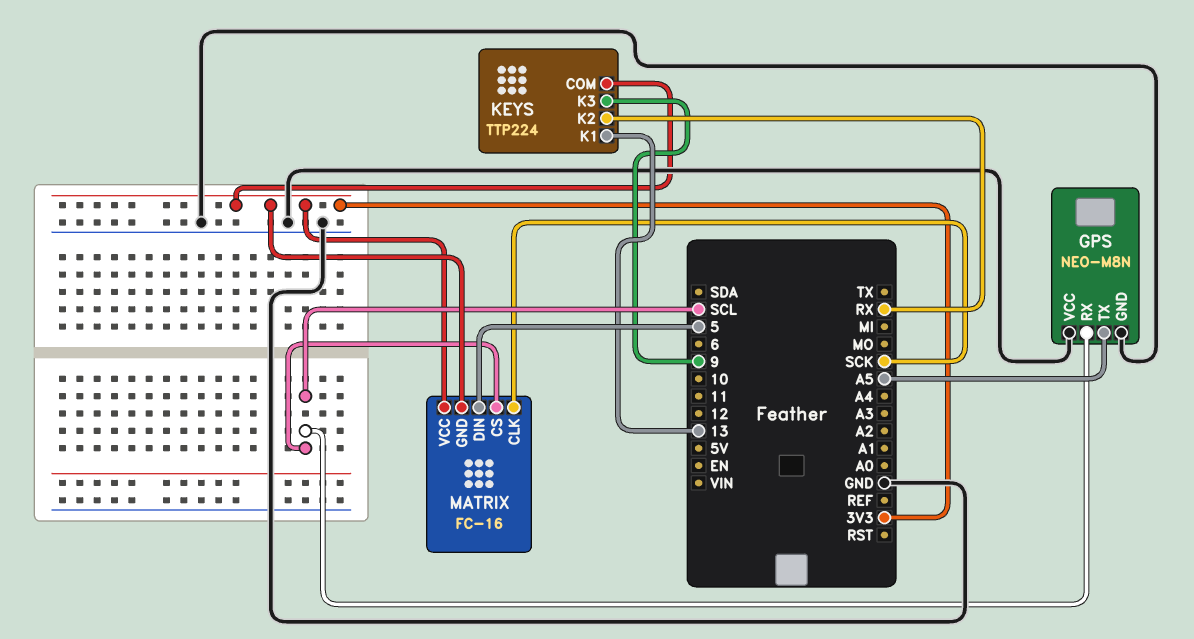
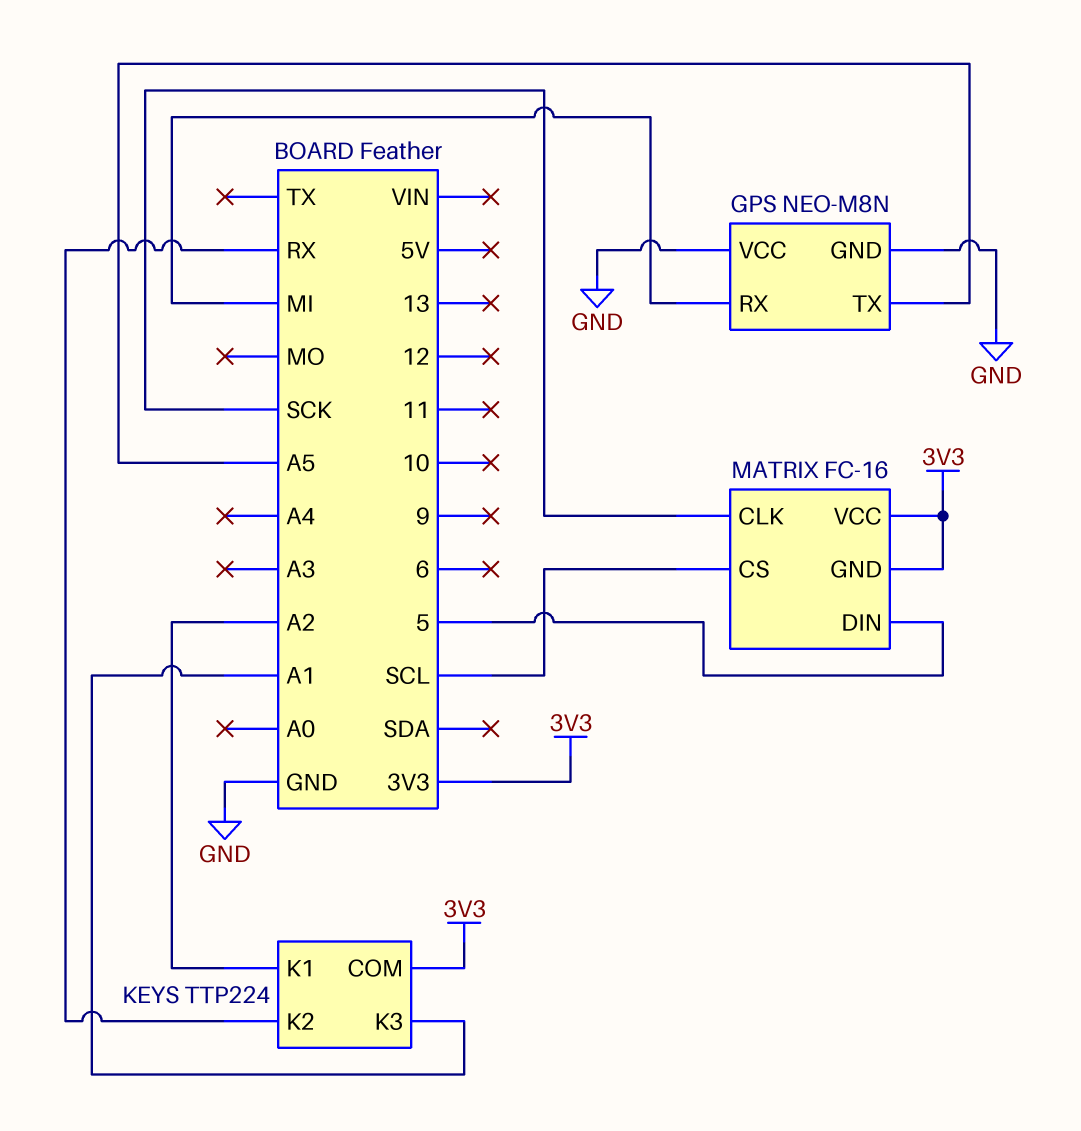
GPS pin RX: SCL -> MI
KEYS pin K1: 13 -> A2
KEYS pin K3: 9 -> A1

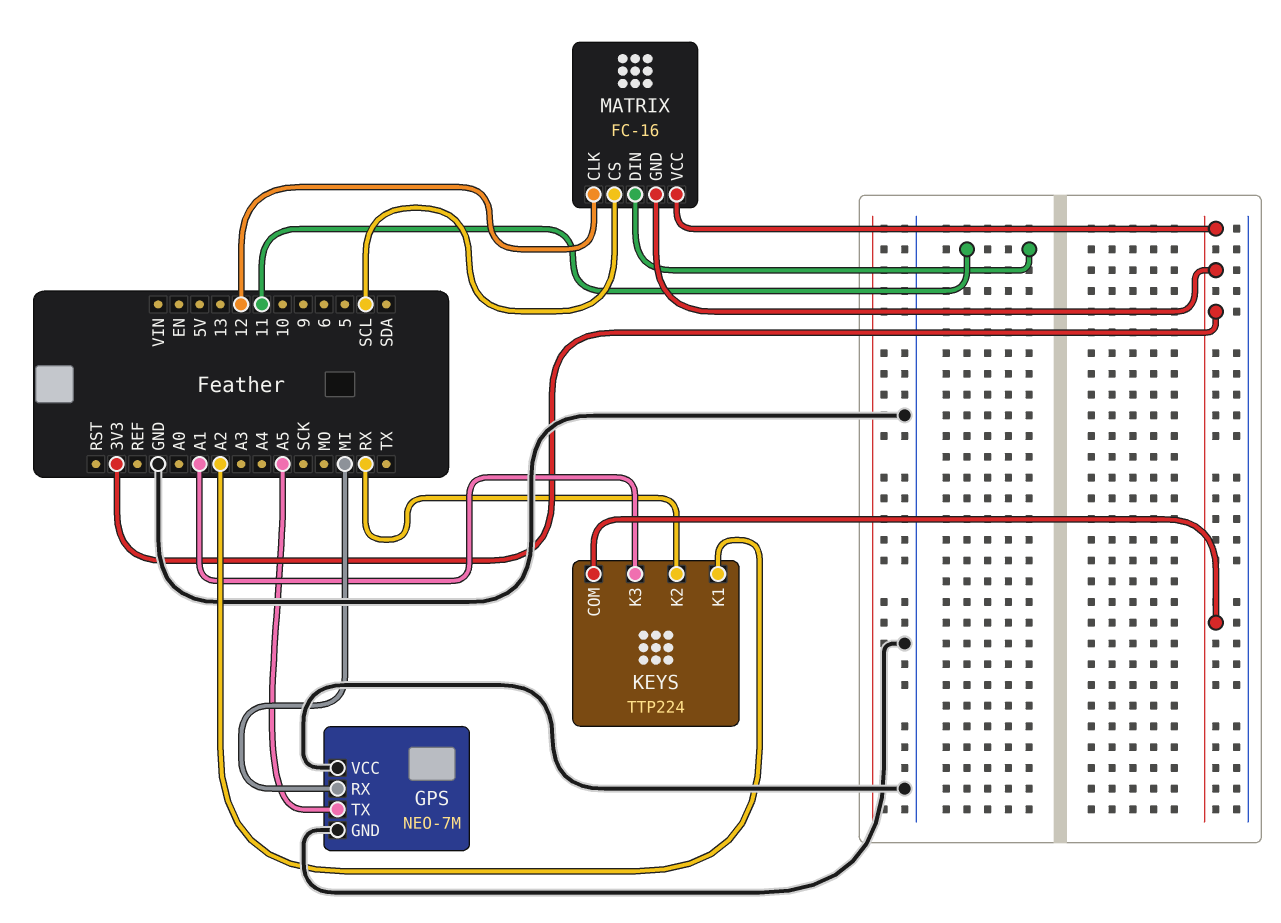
GPS: NEO-M8N -> NEO-7M
MATRIX pin CLK: SCK -> 12
MATRIX pin DIN: 5 -> 11

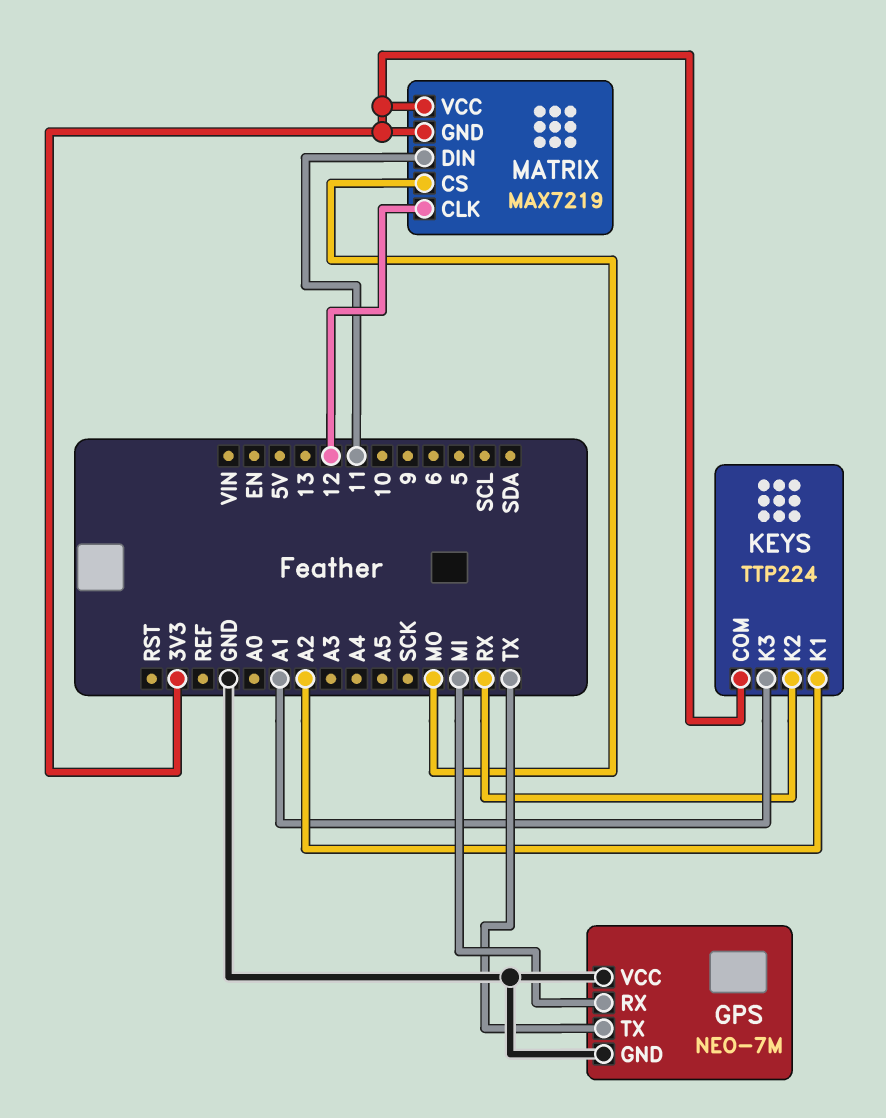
GPS pin TX: A5 -> TX
MATRIX: FC-16 -> MAX7219
MATRIX pin CS: SCL -> MO

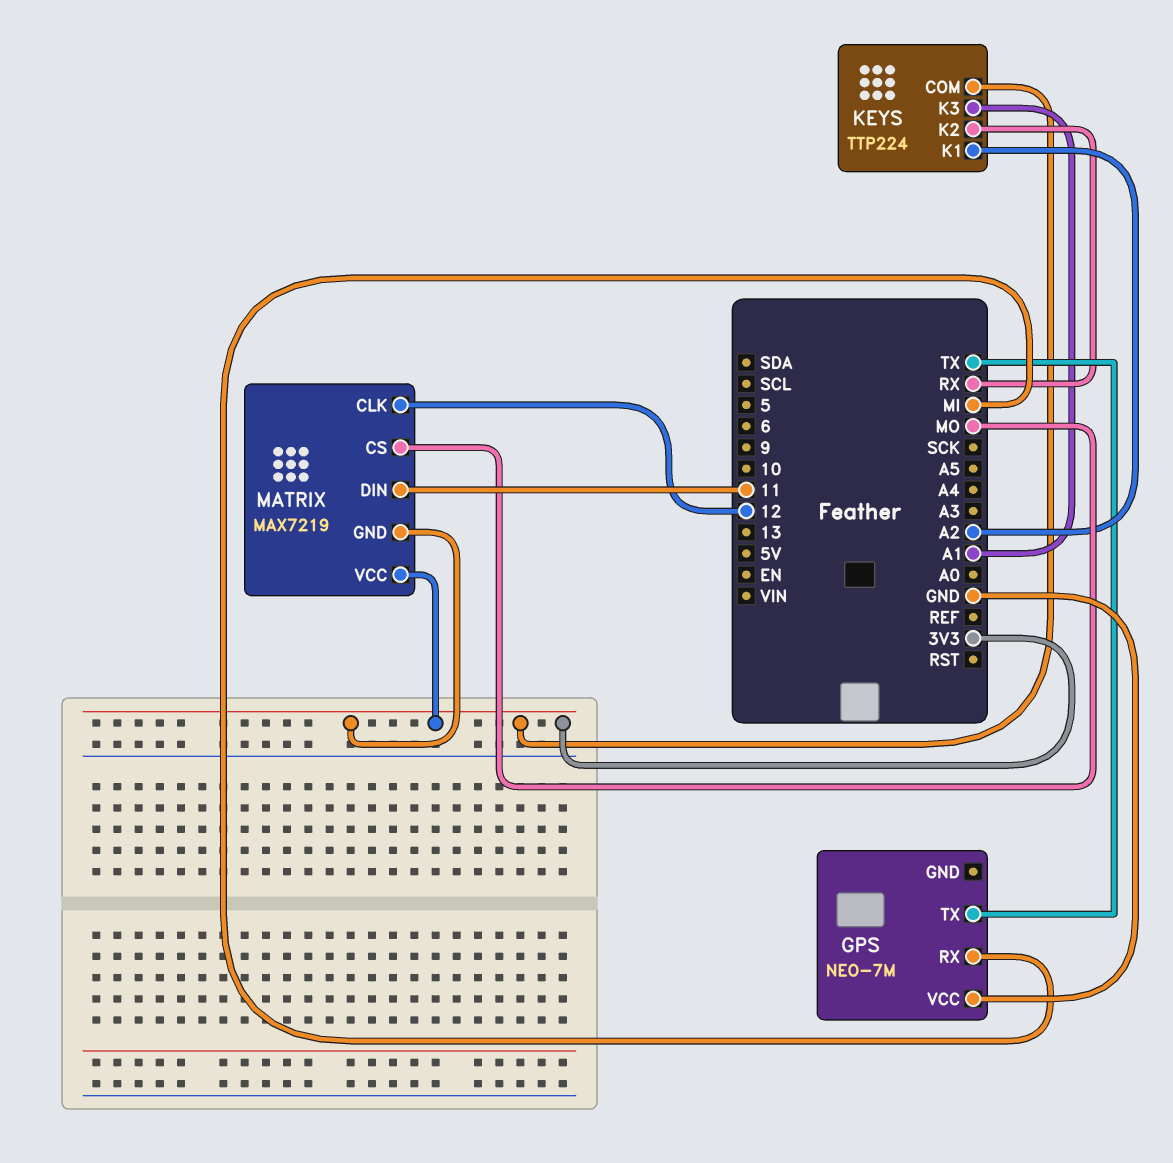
GPS pin GND: GND -> none

